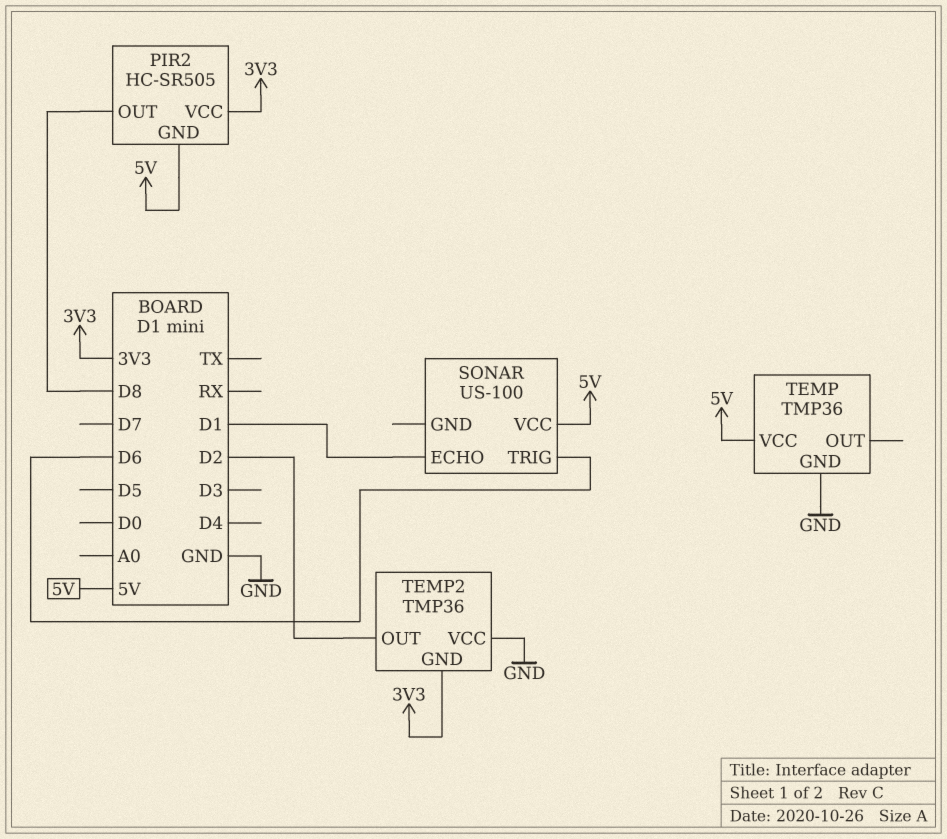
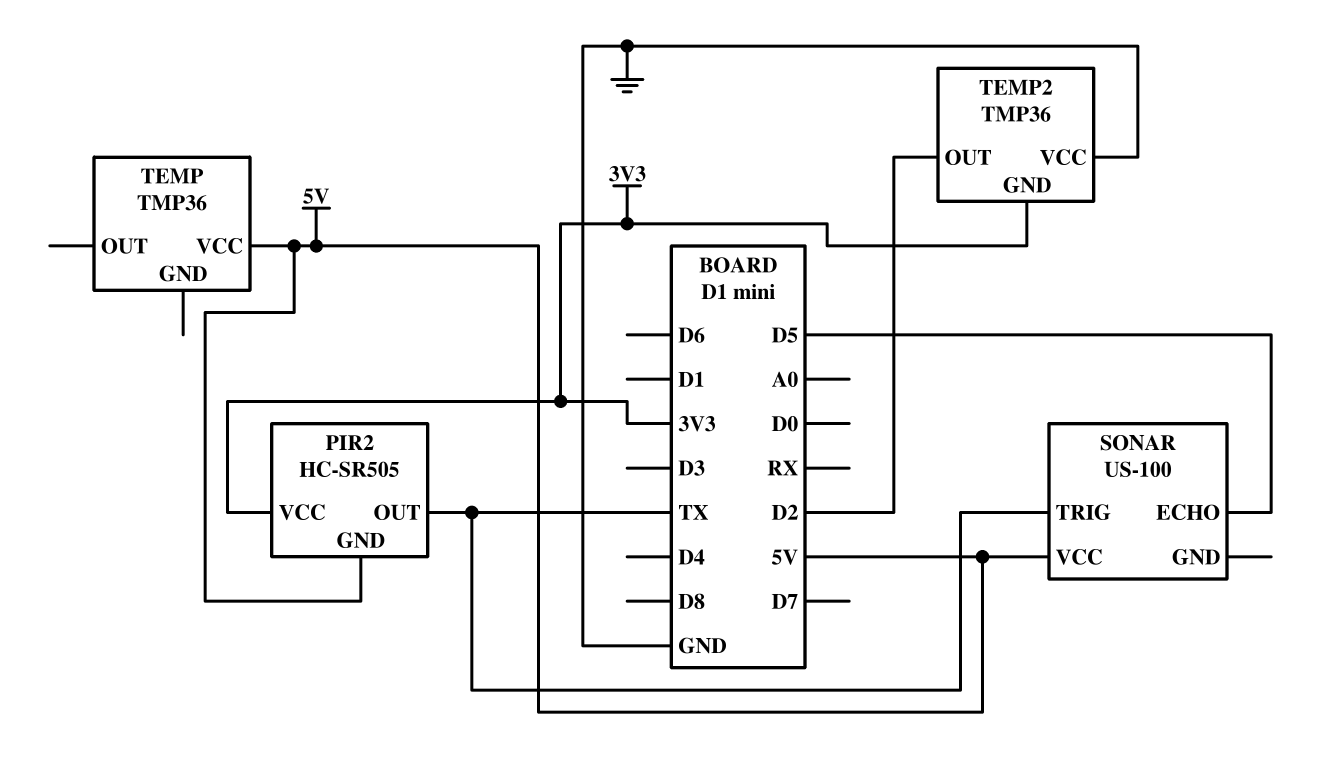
PIR2 pin OUT: D8 -> TX
SONAR pin ECHO: D1 -> D5
SONAR pin TRIG: D6 -> TX
TEMP pin GND: GND -> none

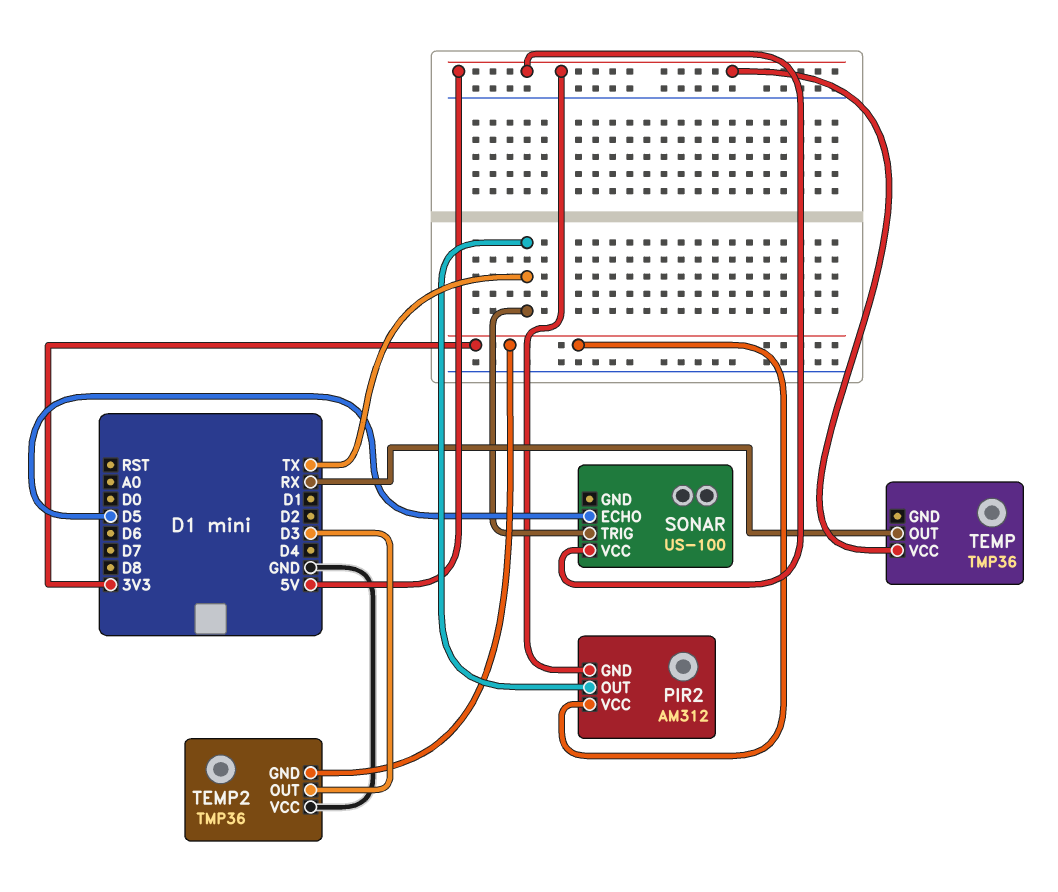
PIR2: HC-SR505 -> AM312
TEMP pin OUT: none -> RX
TEMP2 pin OUT: D2 -> D3

